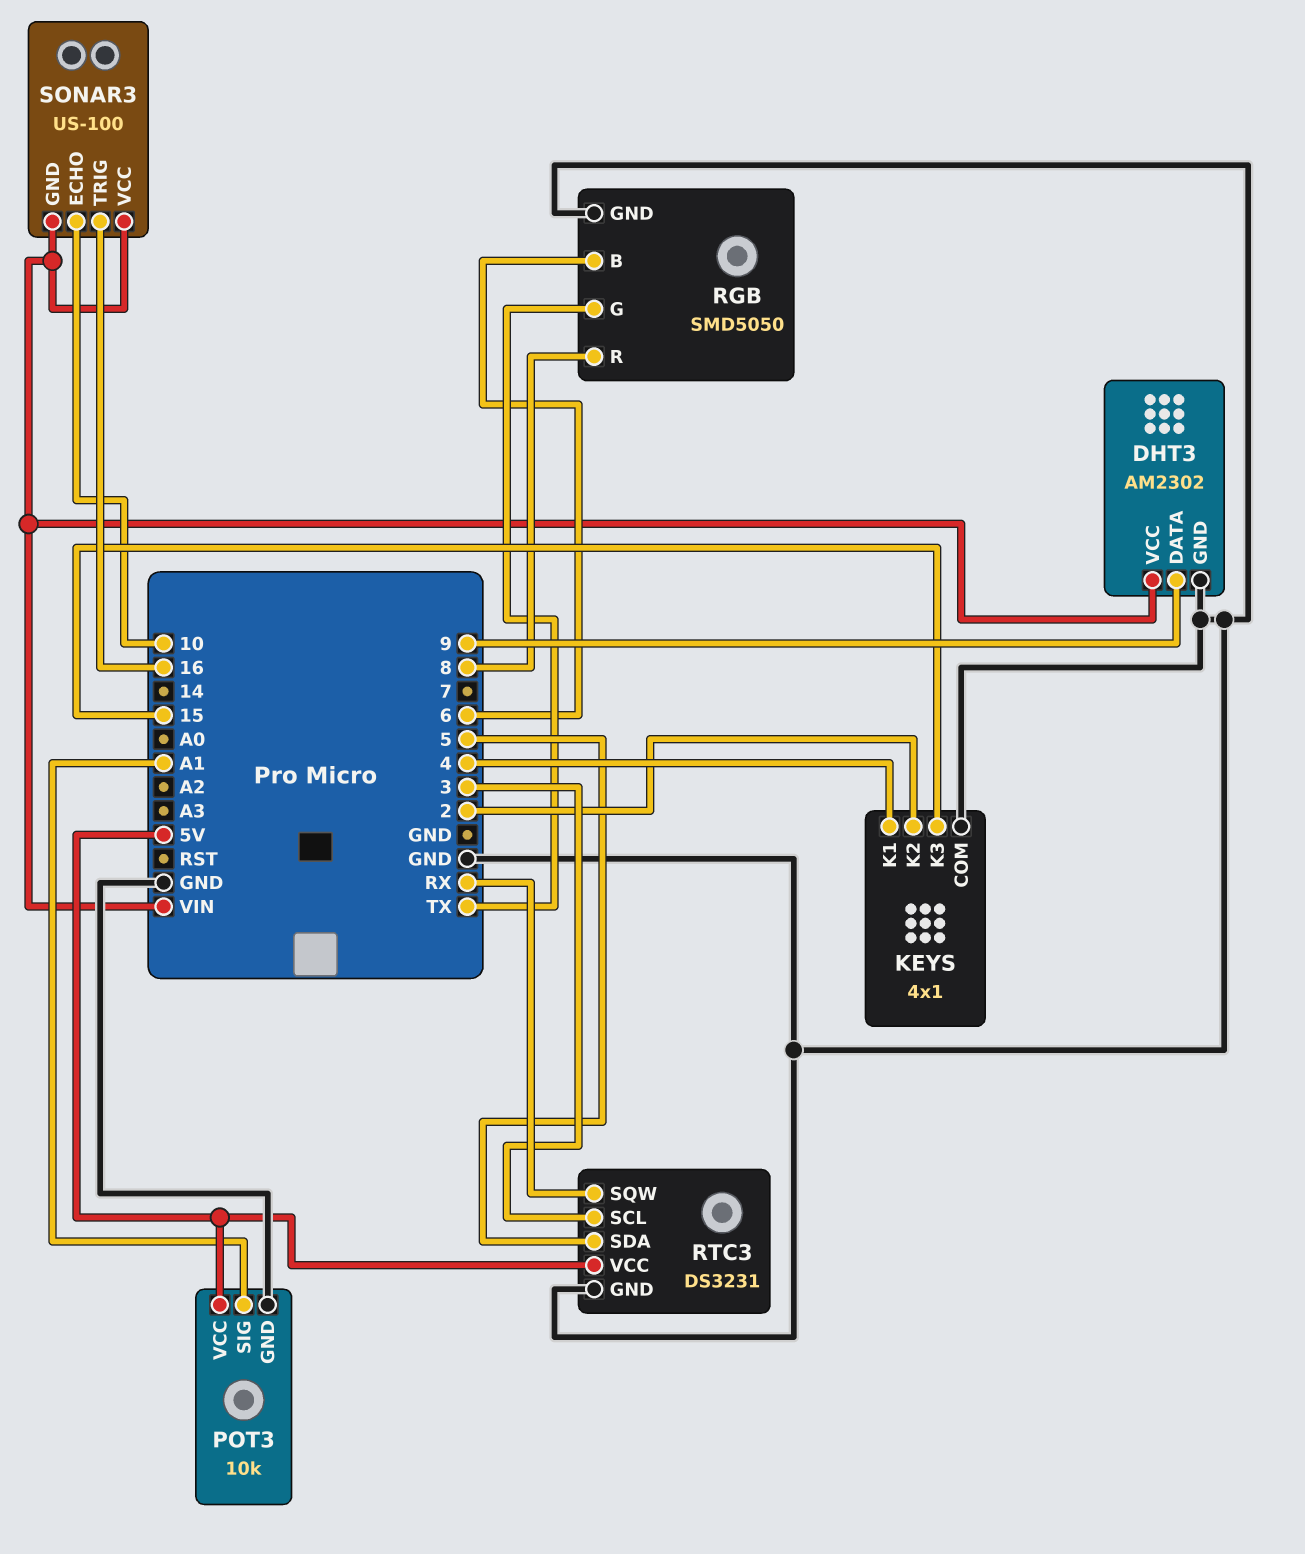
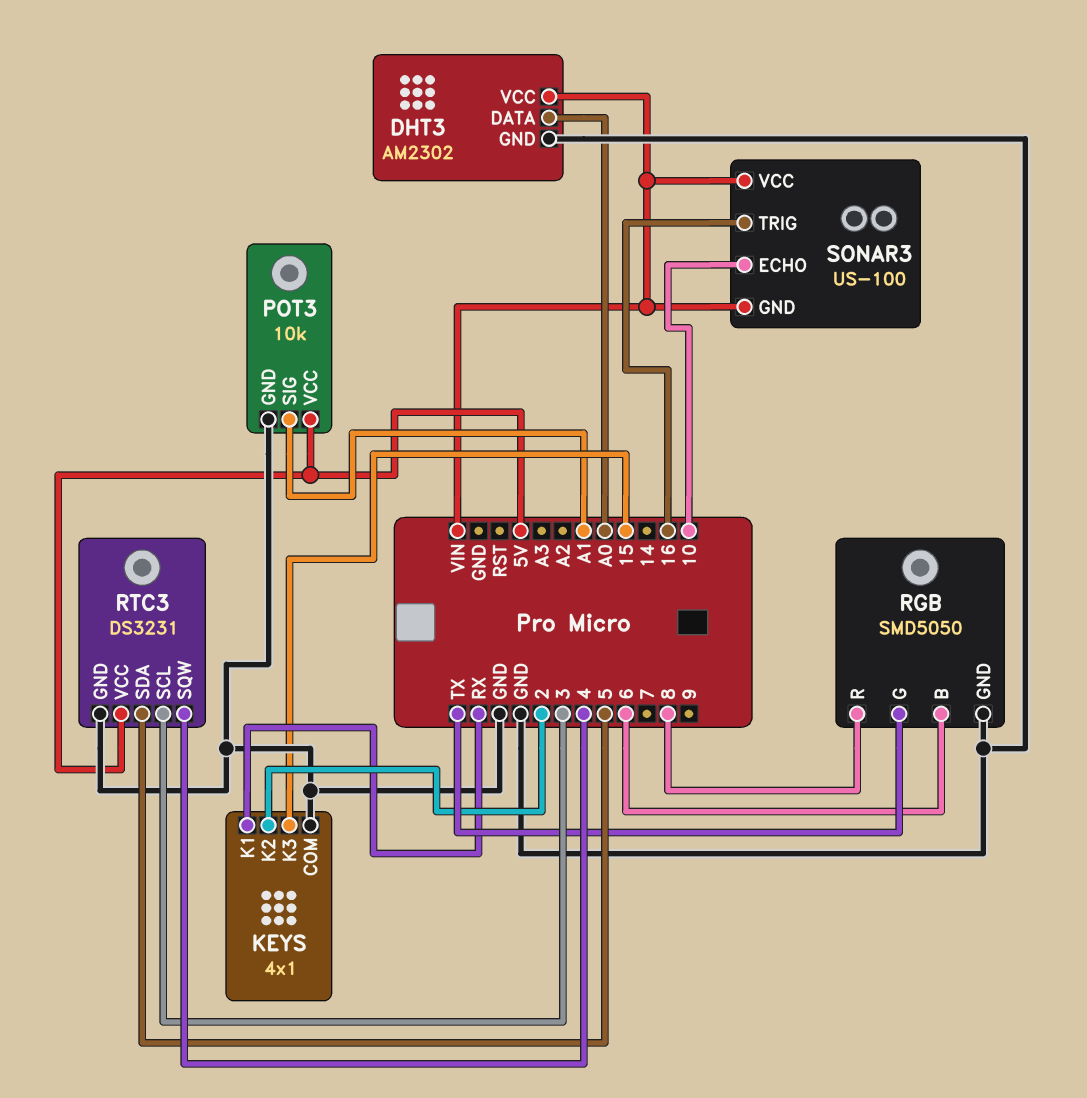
DHT3 pin DATA: 9 -> A0
KEYS pin K1: 4 -> RX
RTC3 pin SQW: RX -> 4

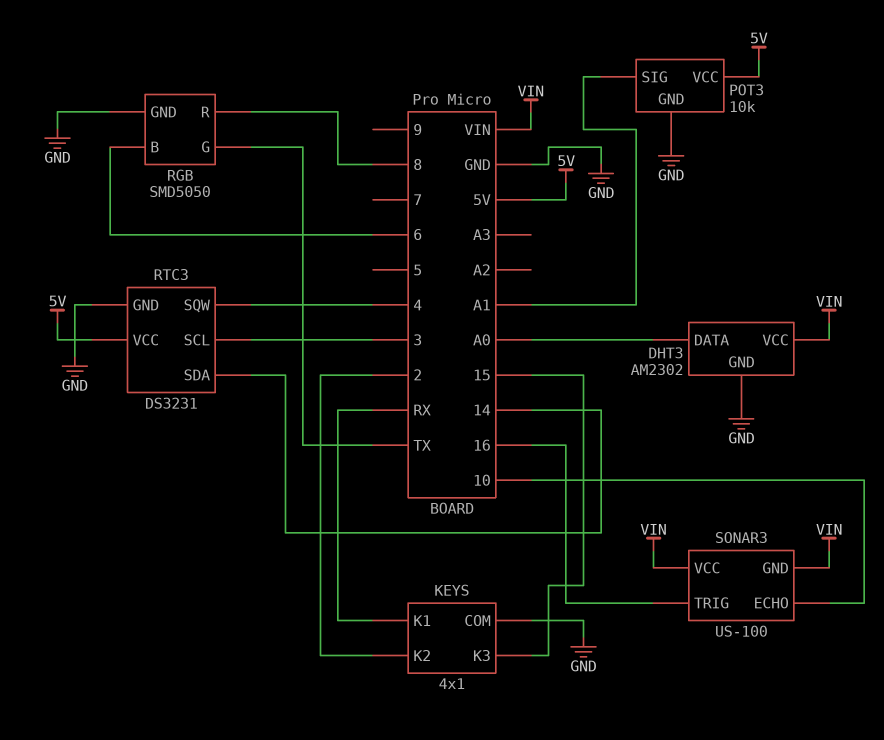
RTC3 pin SDA: 5 -> 14

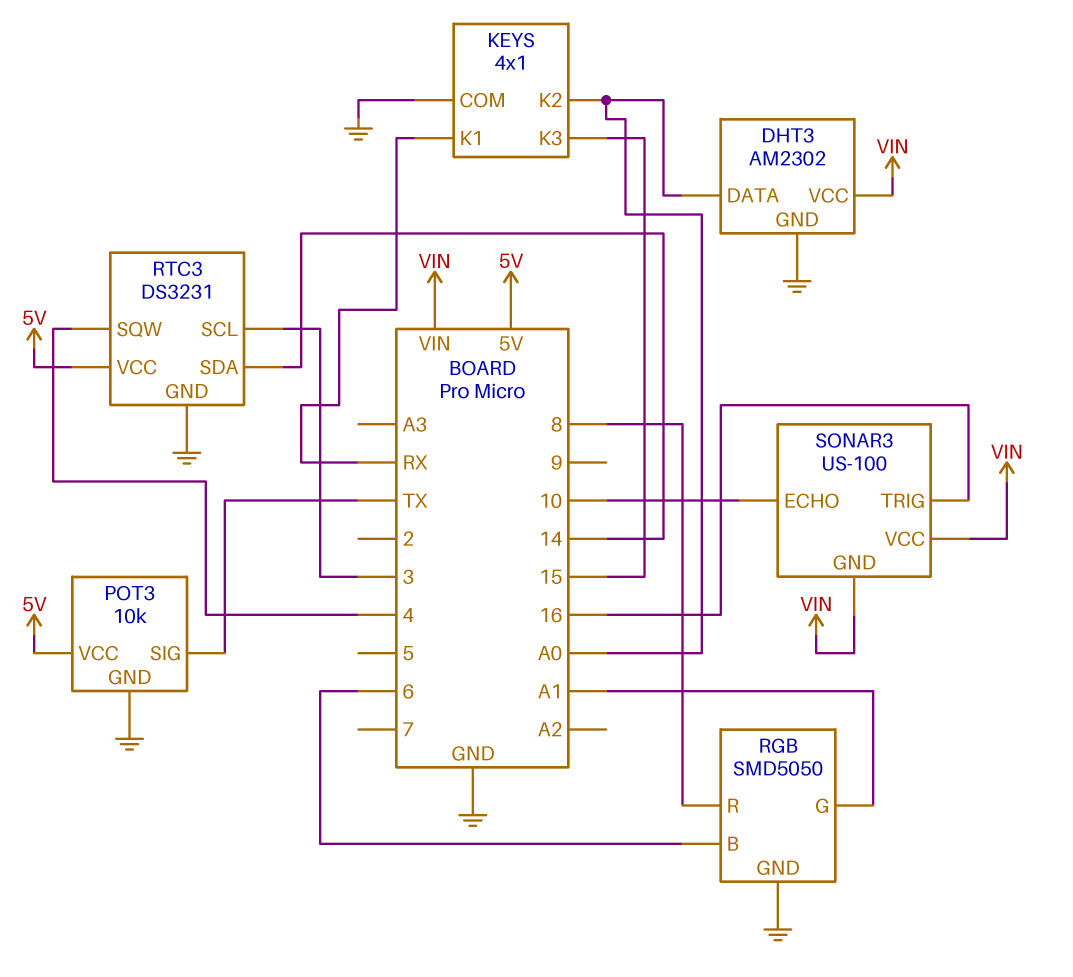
KEYS pin K2: 2 -> A0
POT3 pin SIG: A1 -> TX
RGB pin G: TX -> A1

